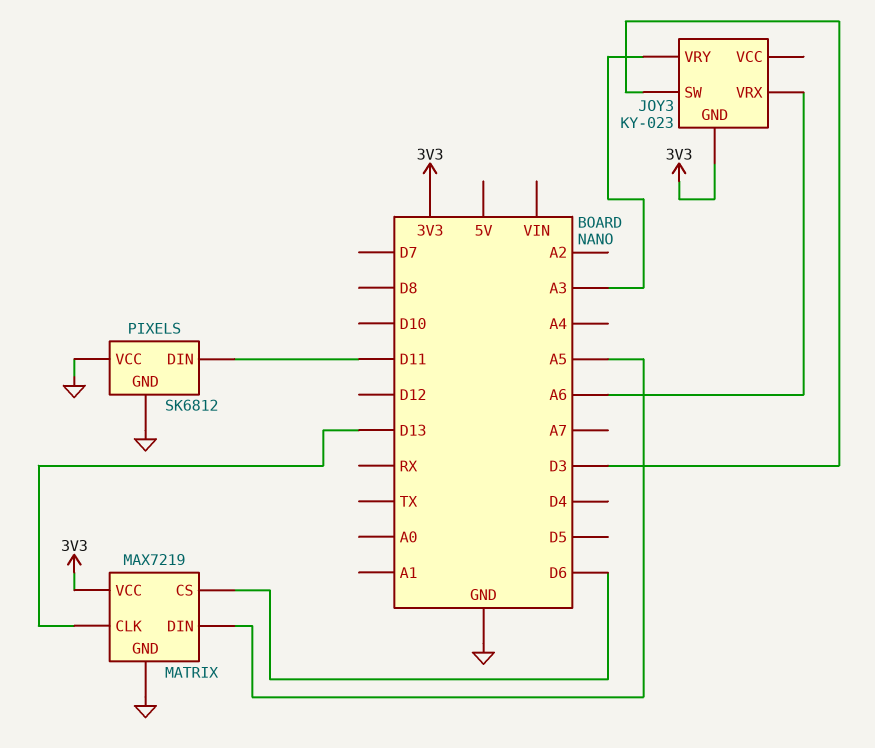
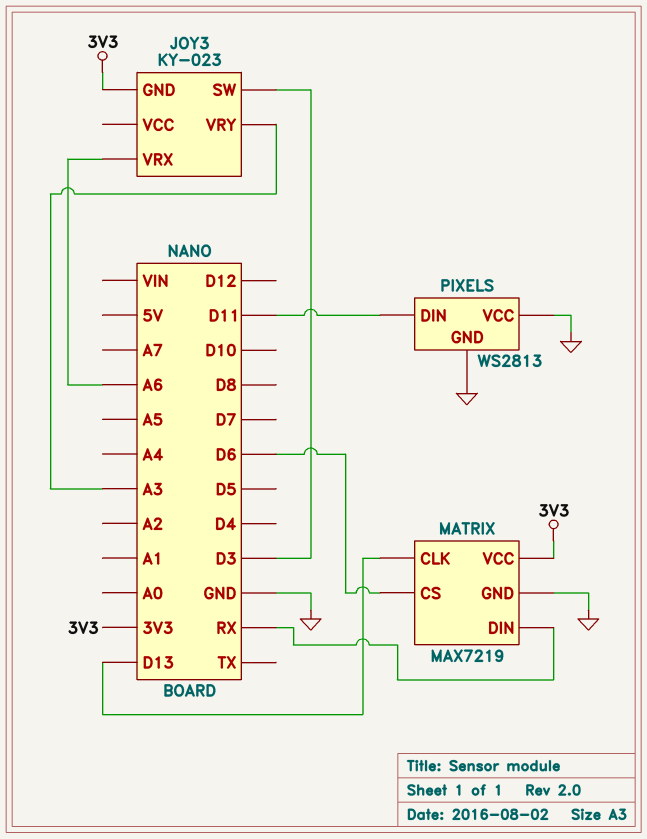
MATRIX pin DIN: A5 -> RX
PIXELS: SK6812 -> WS2813

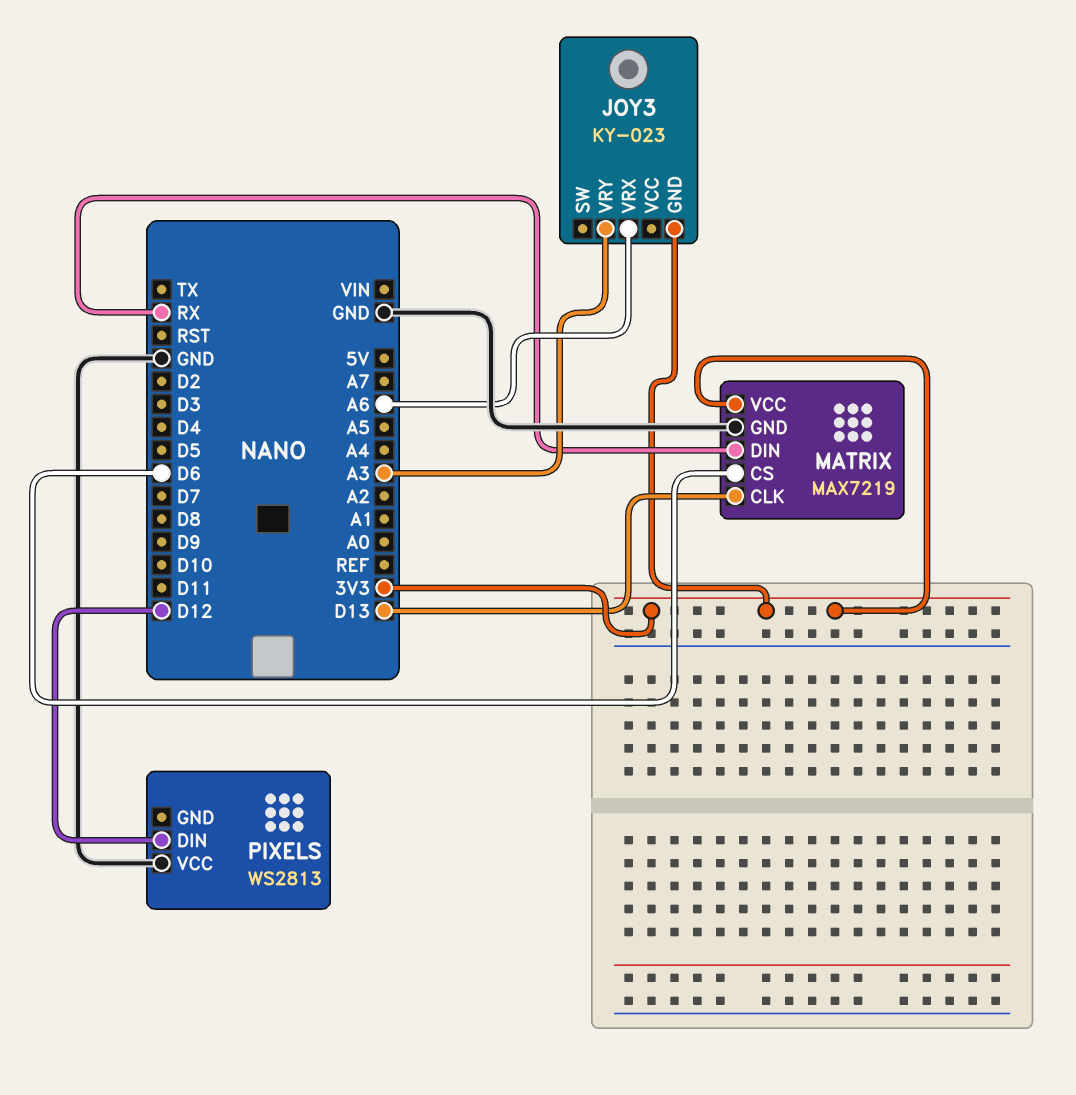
JOY3 pin SW: D3 -> none
PIXELS pin DIN: D11 -> D12
PIXELS pin GND: GND -> none

